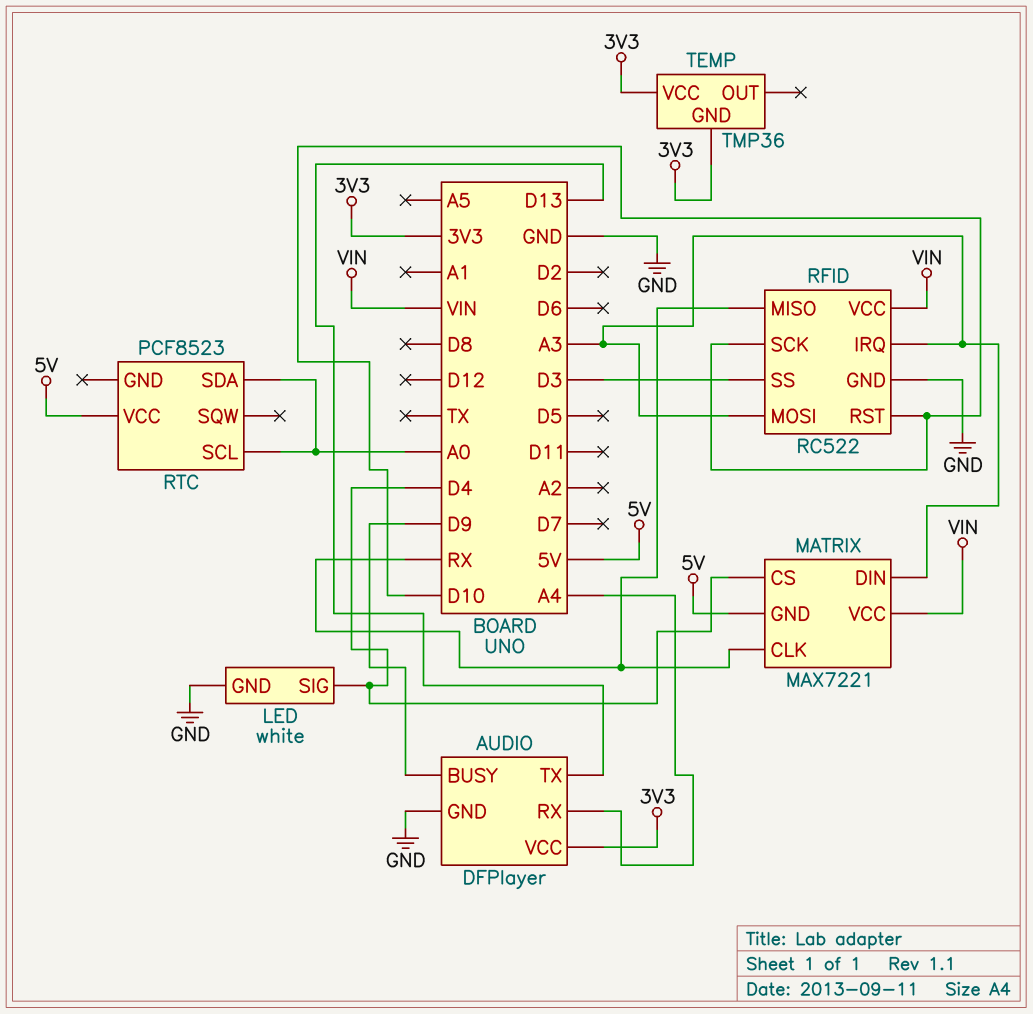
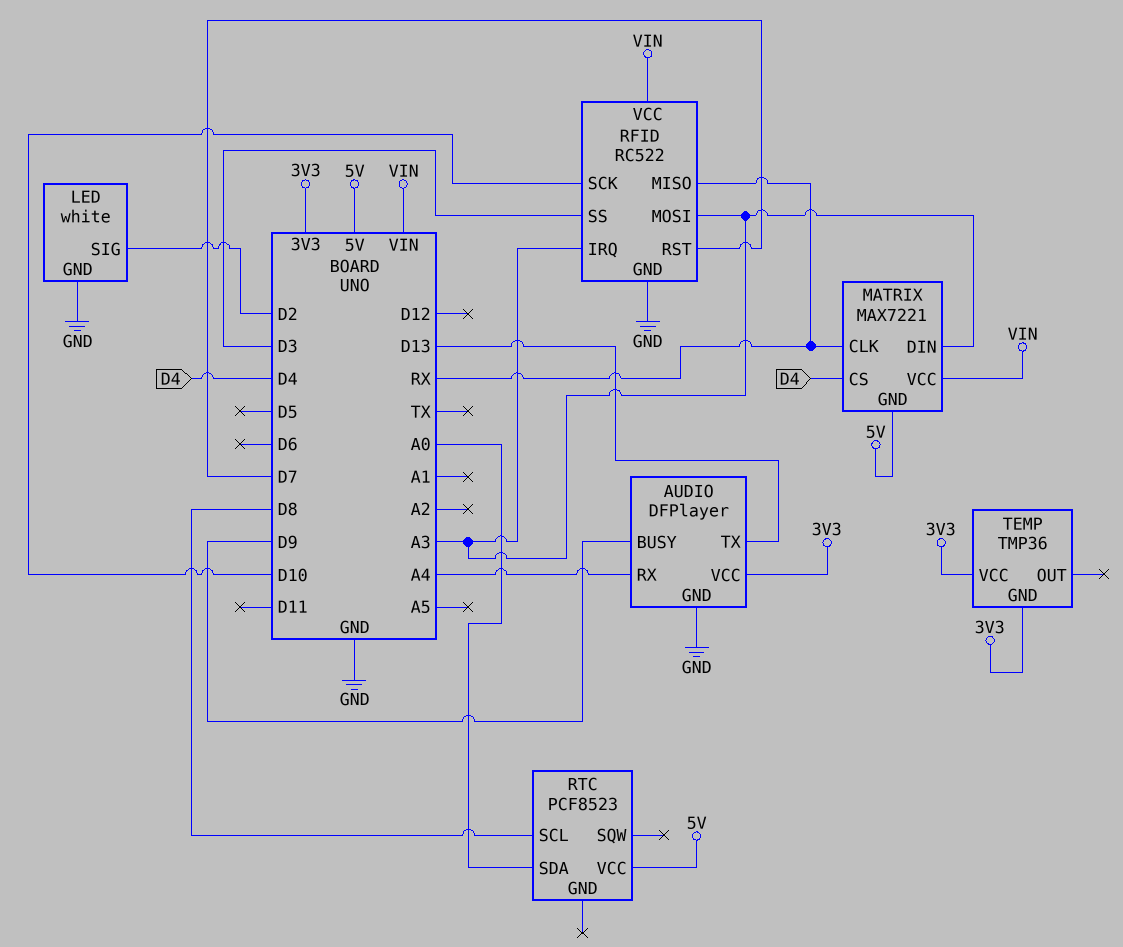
LED pin SIG: D4 -> D2
RFID pin RST: D10 -> D7
RTC pin SCL: A0 -> D8

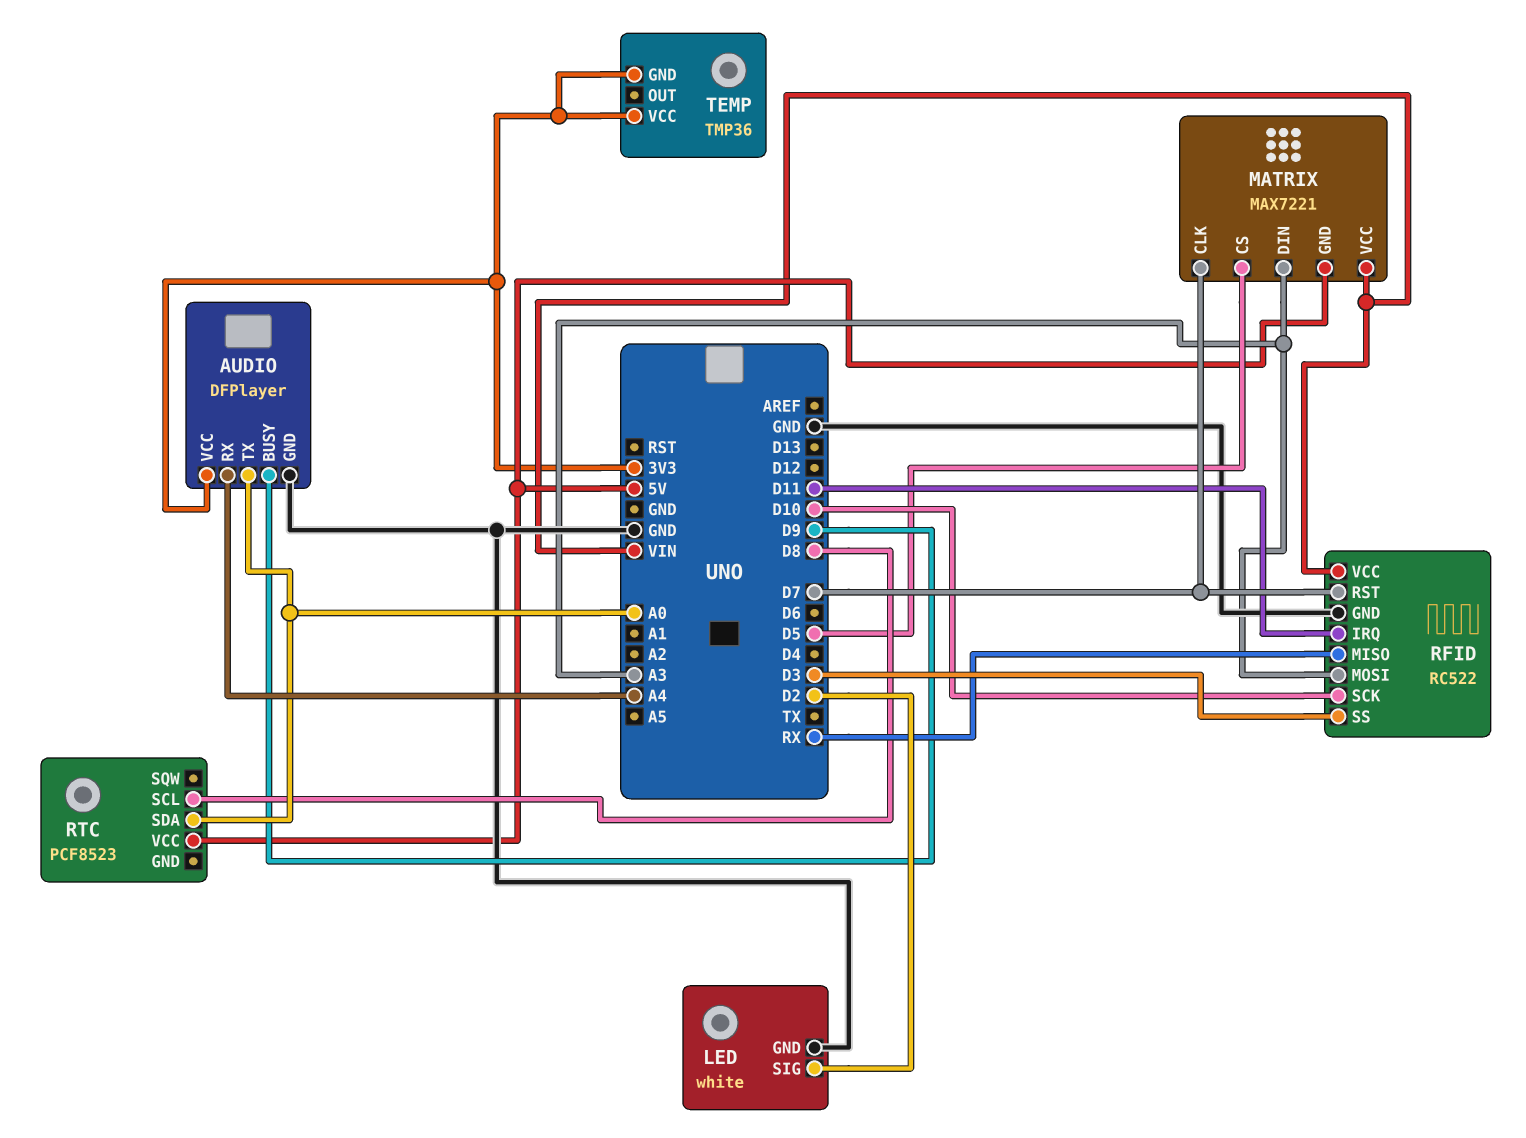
AUDIO pin TX: D13 -> A0
MATRIX pin CLK: RX -> D7
MATRIX pin CS: D4 -> D5
RFID pin IRQ: A3 -> D11

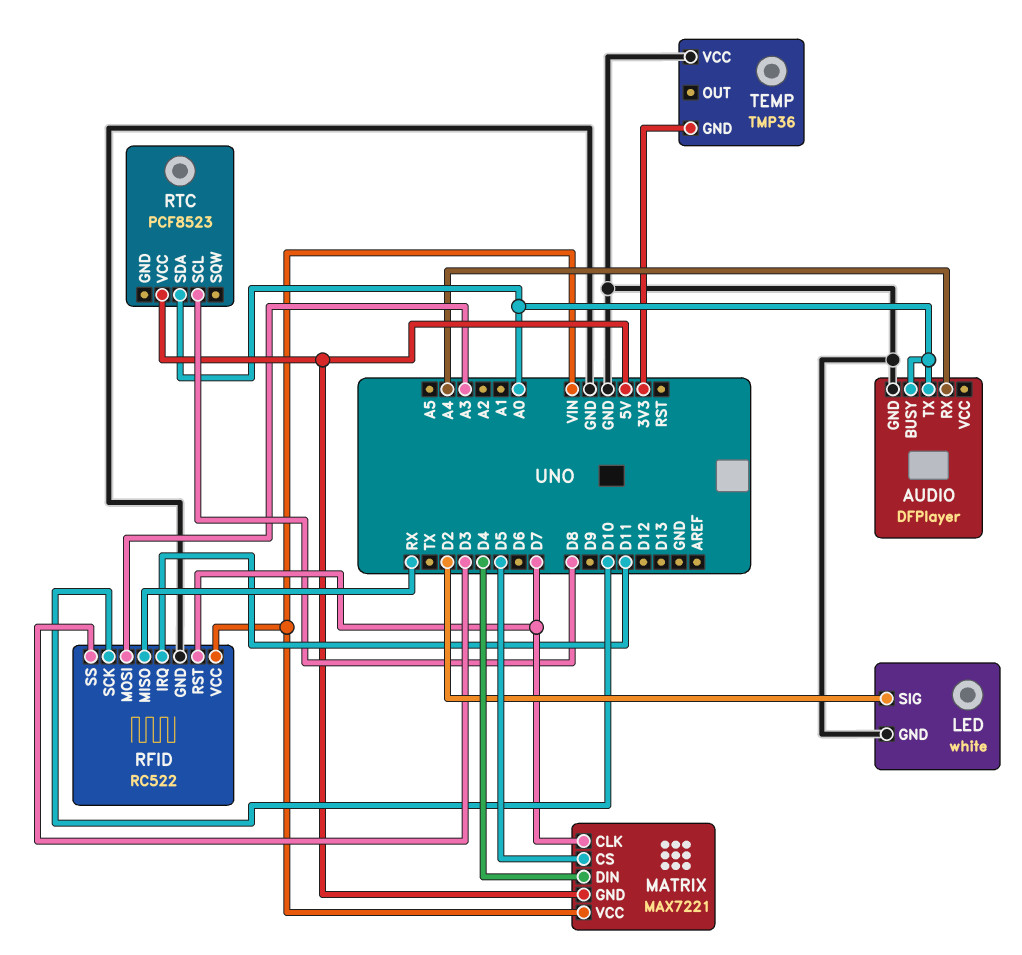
AUDIO pin BUSY: D9 -> A0
AUDIO pin VCC: 3V3 -> none
MATRIX pin DIN: A3 -> D4
TEMP pin VCC: 3V3 -> GND

